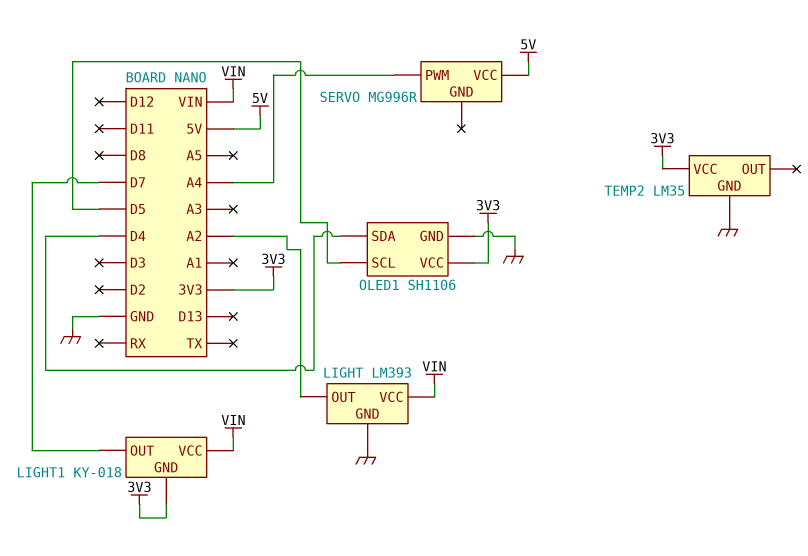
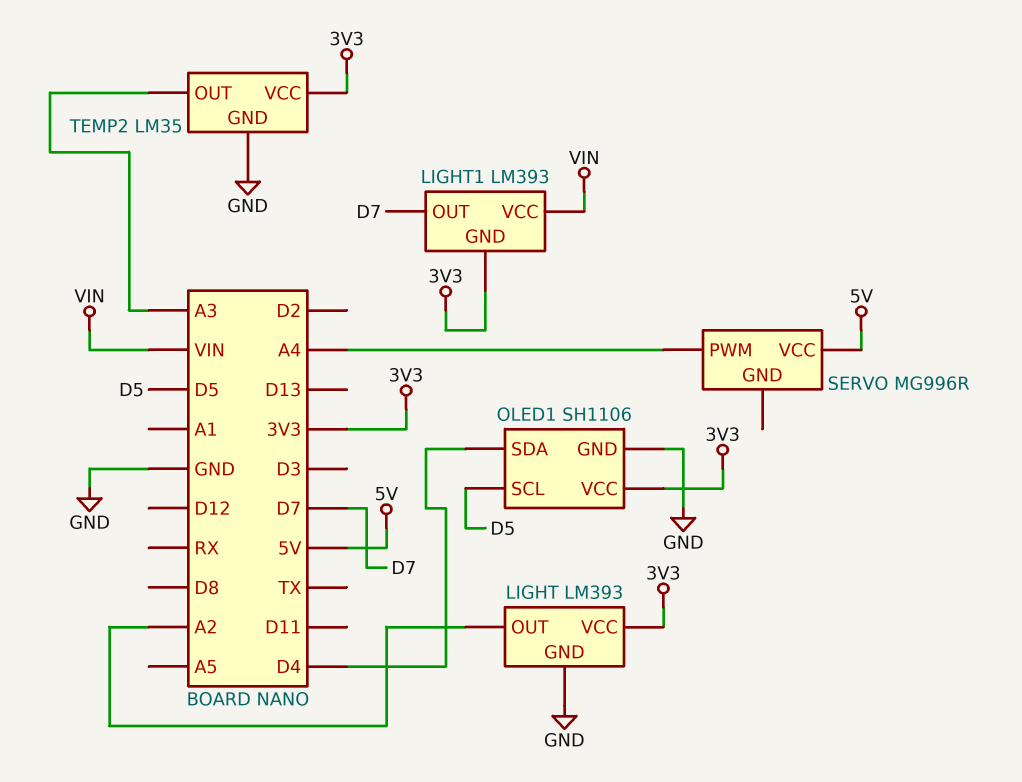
LIGHT pin VCC: VIN -> 3V3
LIGHT1: KY-018 -> LM393
TEMP2 pin OUT: none -> A3

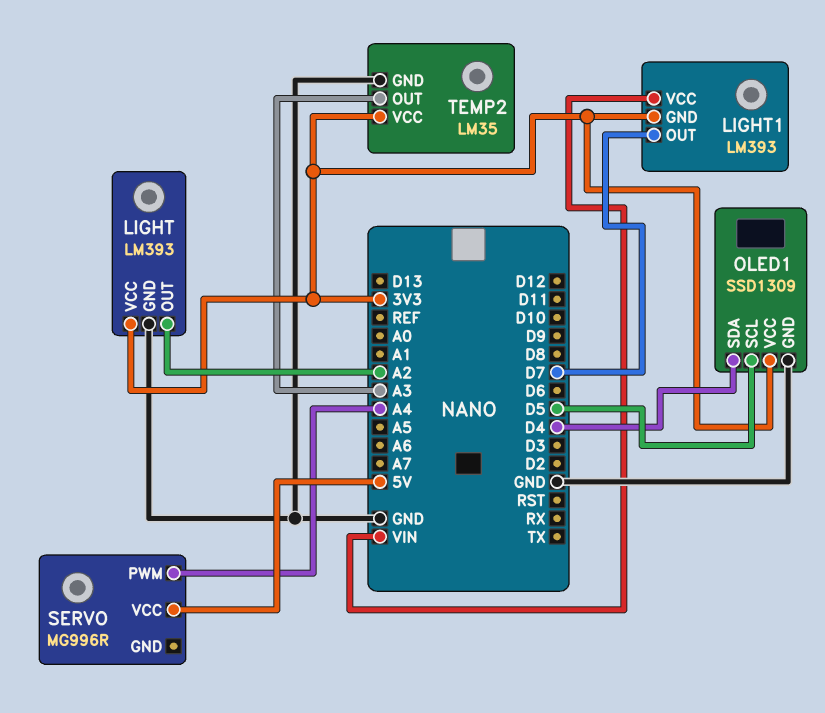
OLED1: SH1106 -> SSD1309

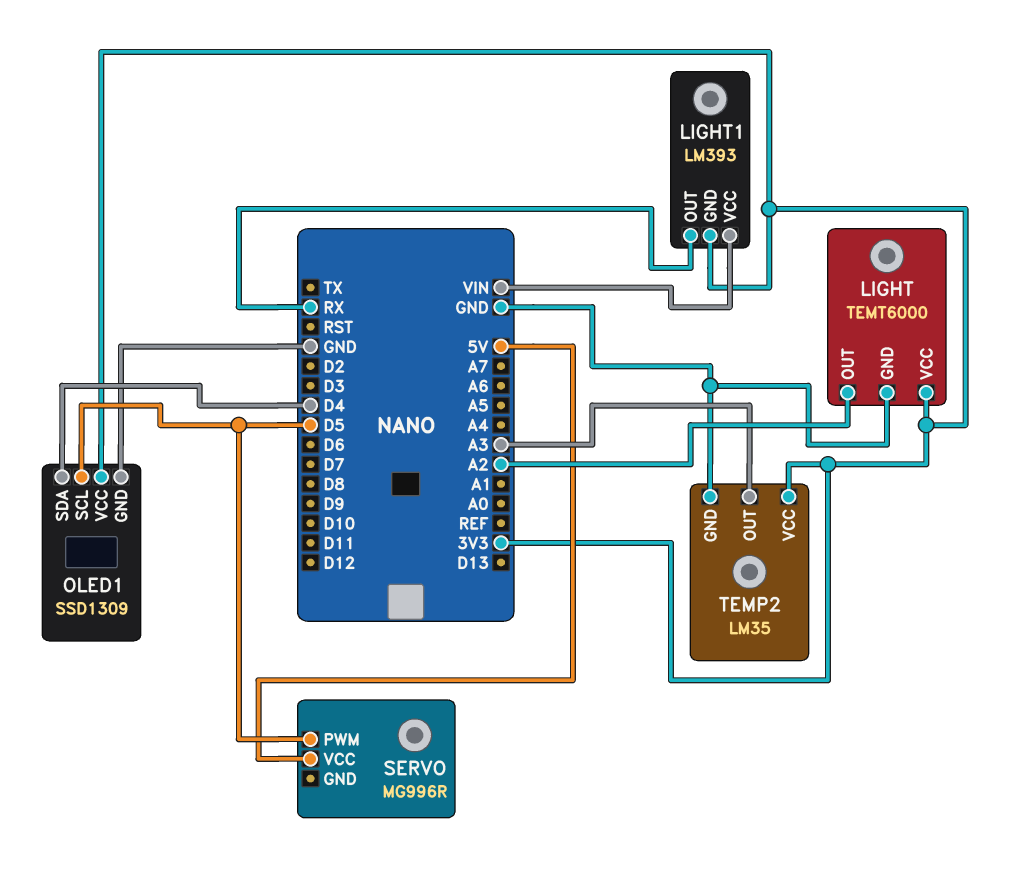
LIGHT: LM393 -> TEMT6000
LIGHT1 pin OUT: D7 -> RX
SERVO pin PWM: A4 -> D5

